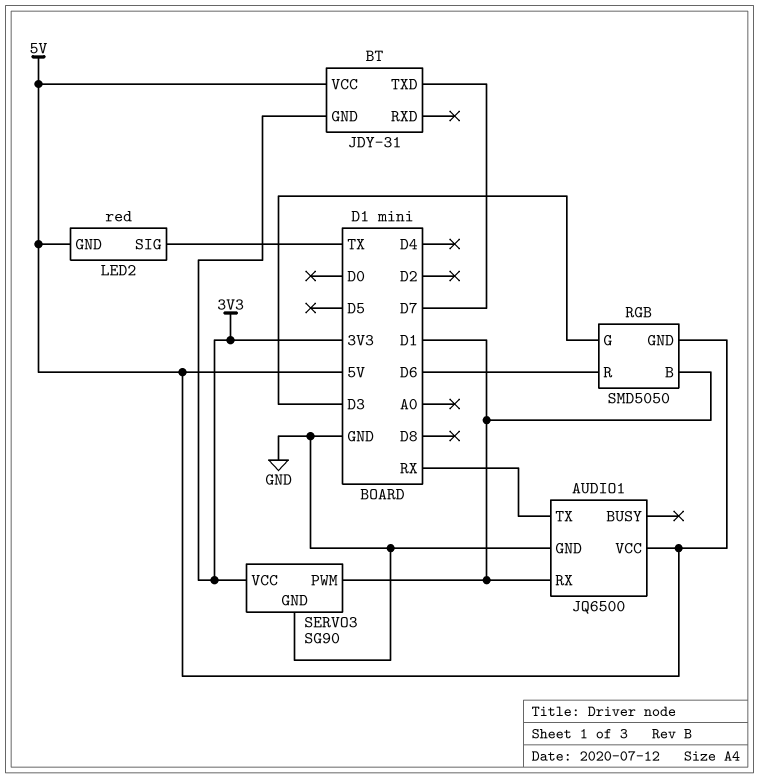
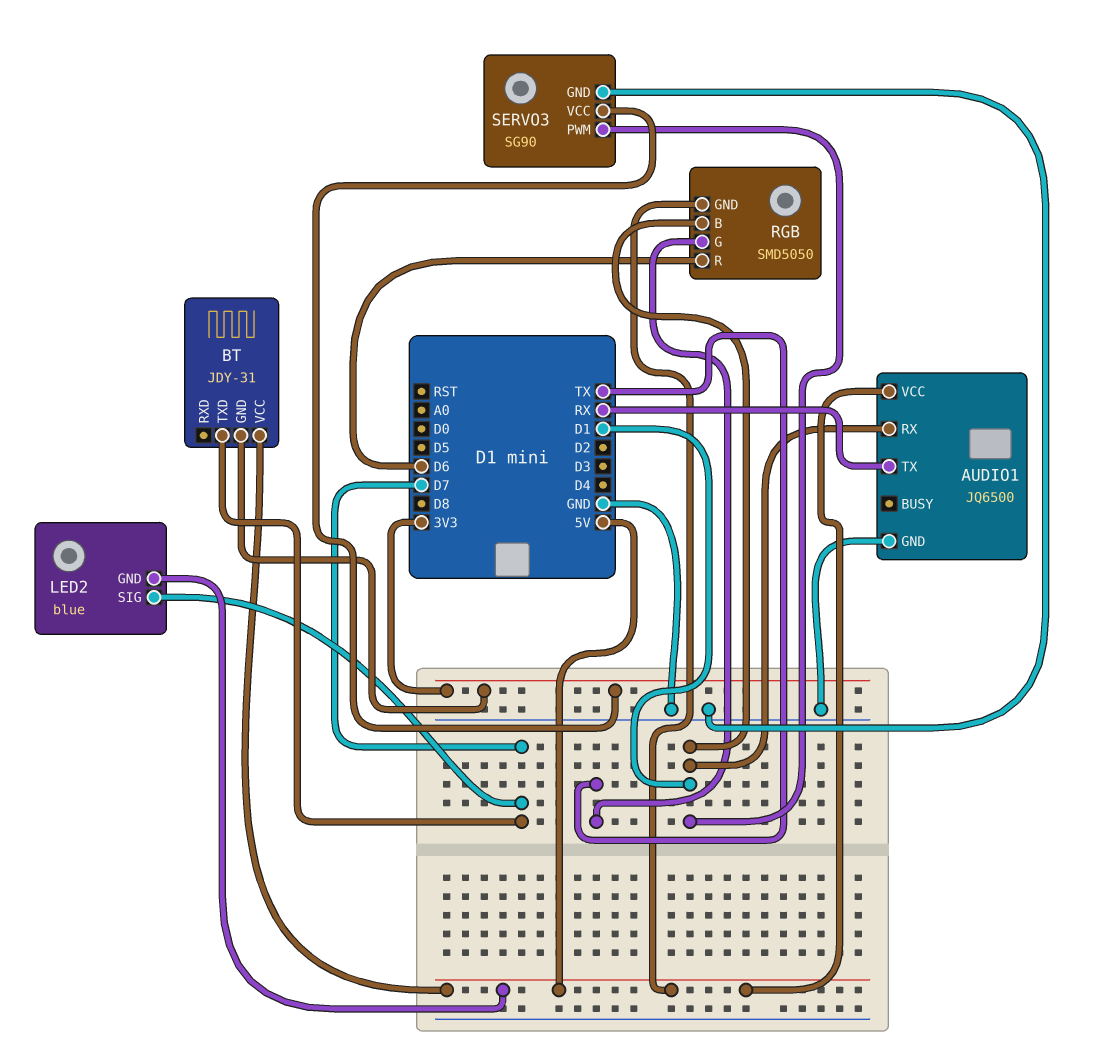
LED2: red -> blue
LED2 pin SIG: TX -> D7
RGB pin G: D3 -> TX

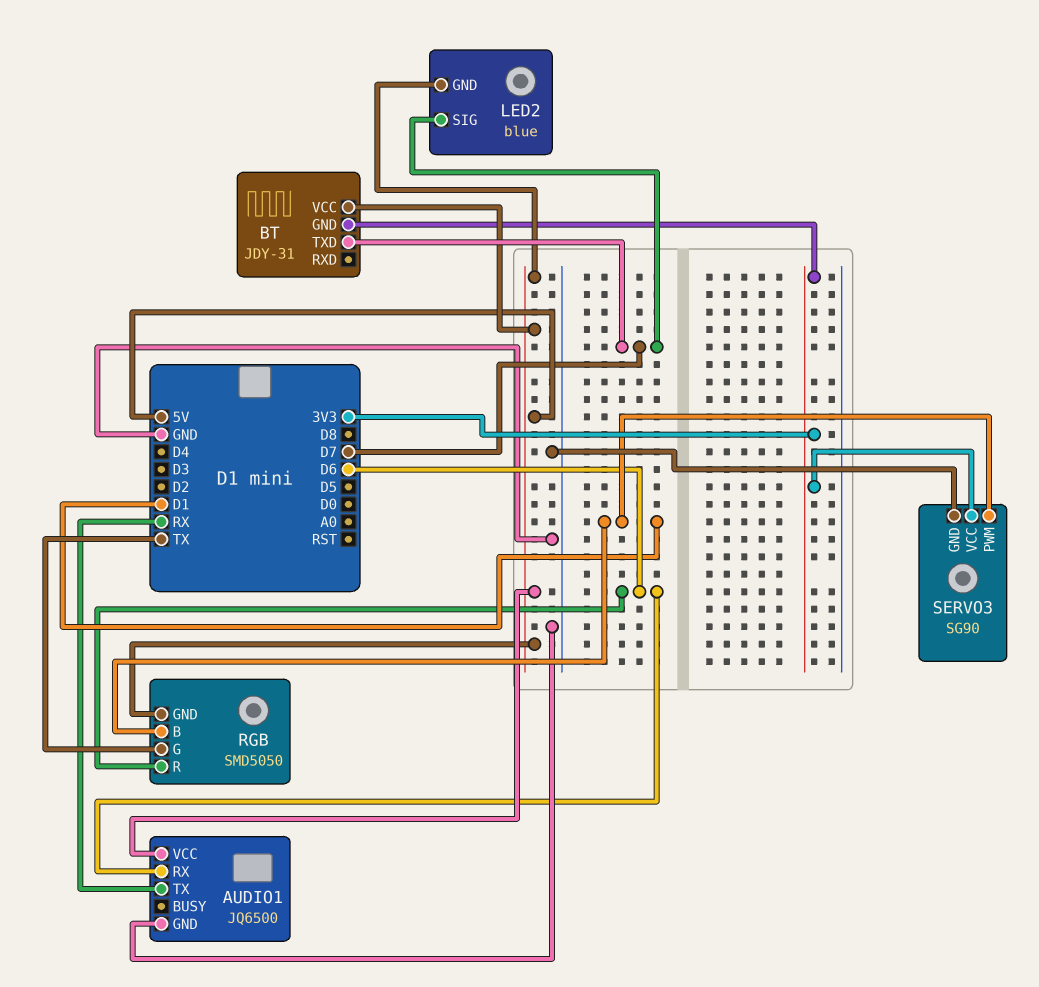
AUDIO1 pin RX: D1 -> D6

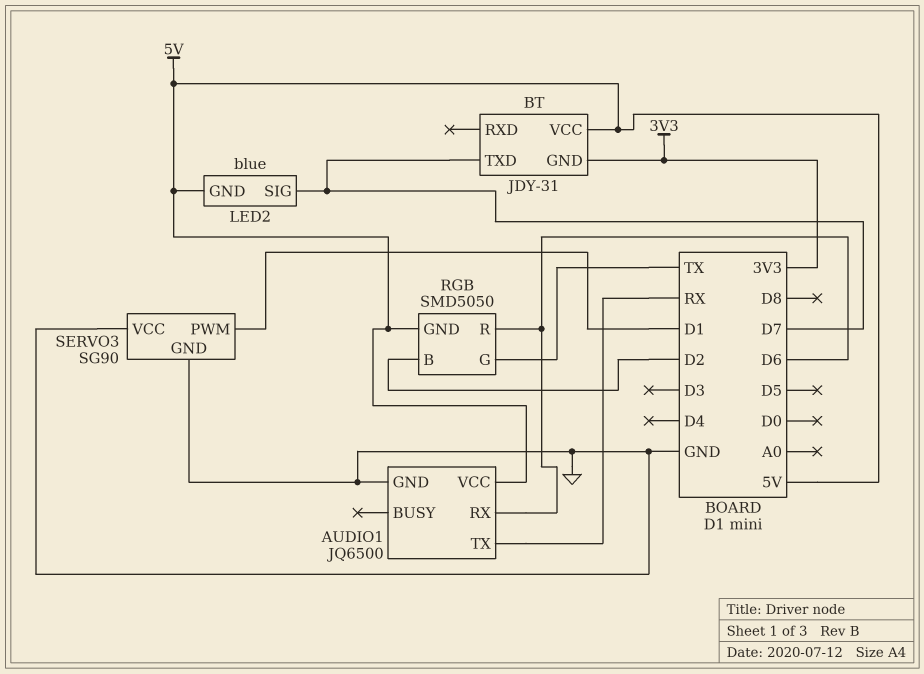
RGB pin B: D1 -> D2
SERVO3 pin VCC: 3V3 -> GND

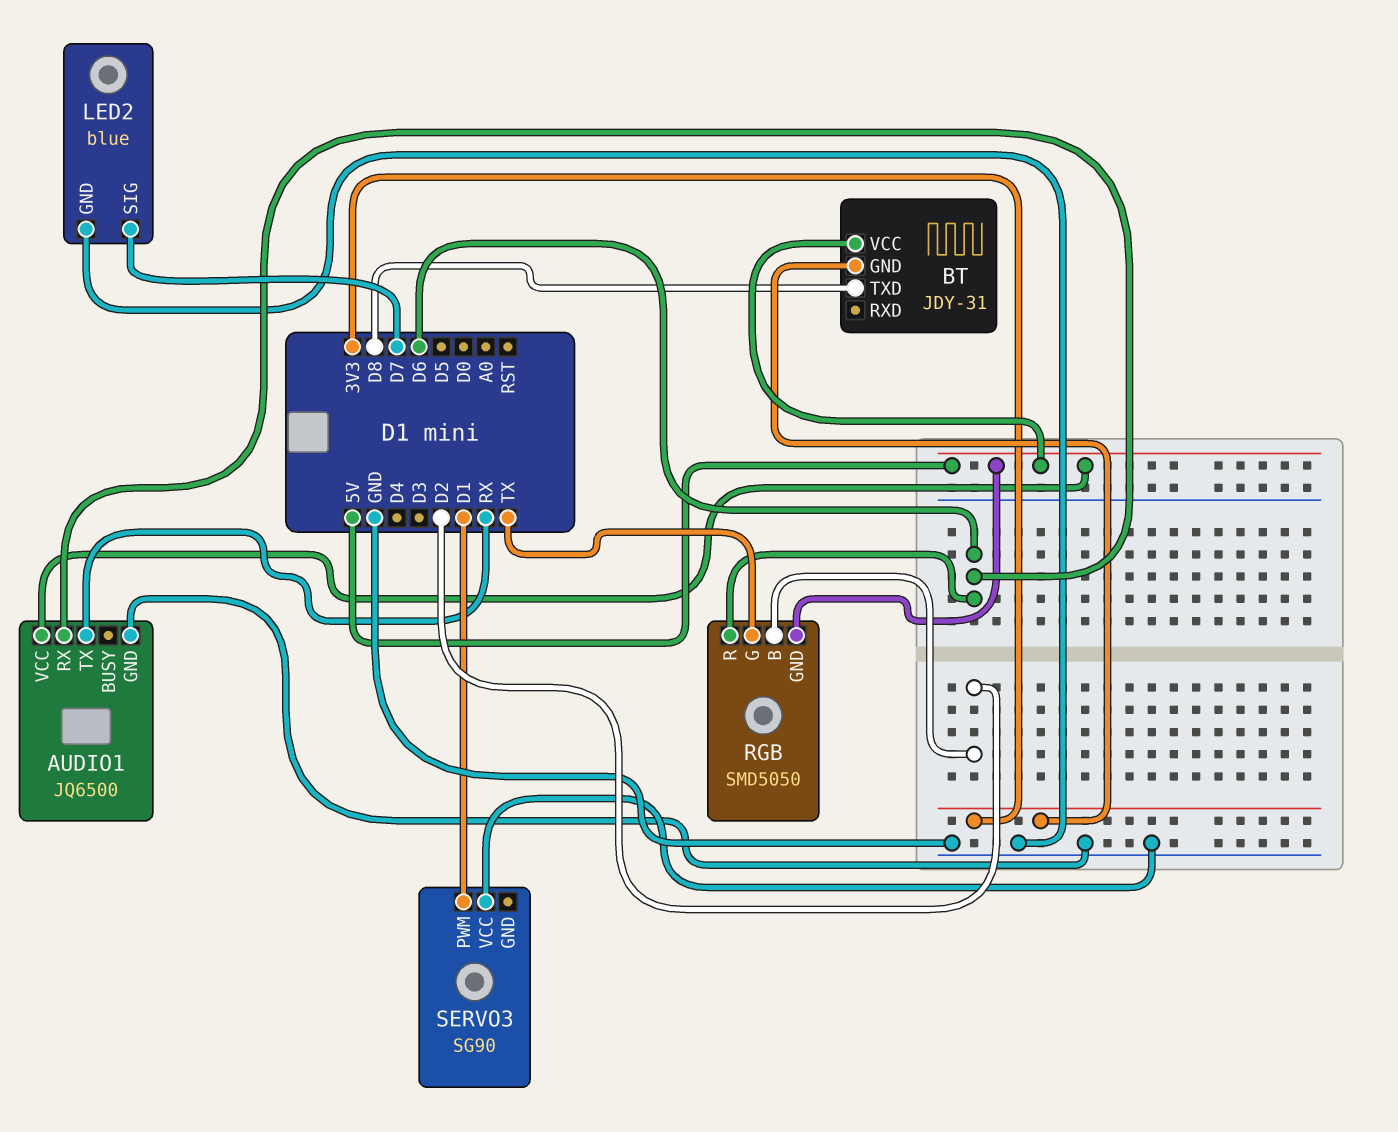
BT pin TXD: D7 -> D8
LED2 pin GND: 5V -> GND
SERVO3 pin GND: GND -> none

